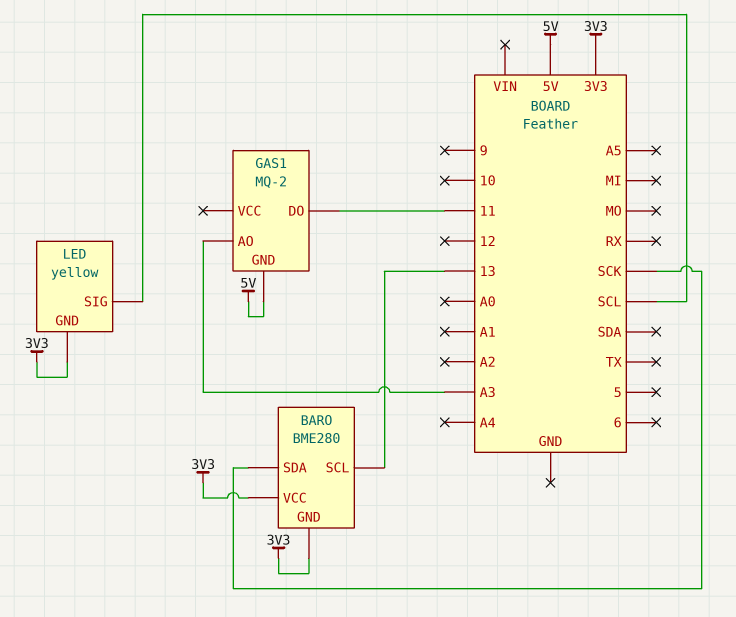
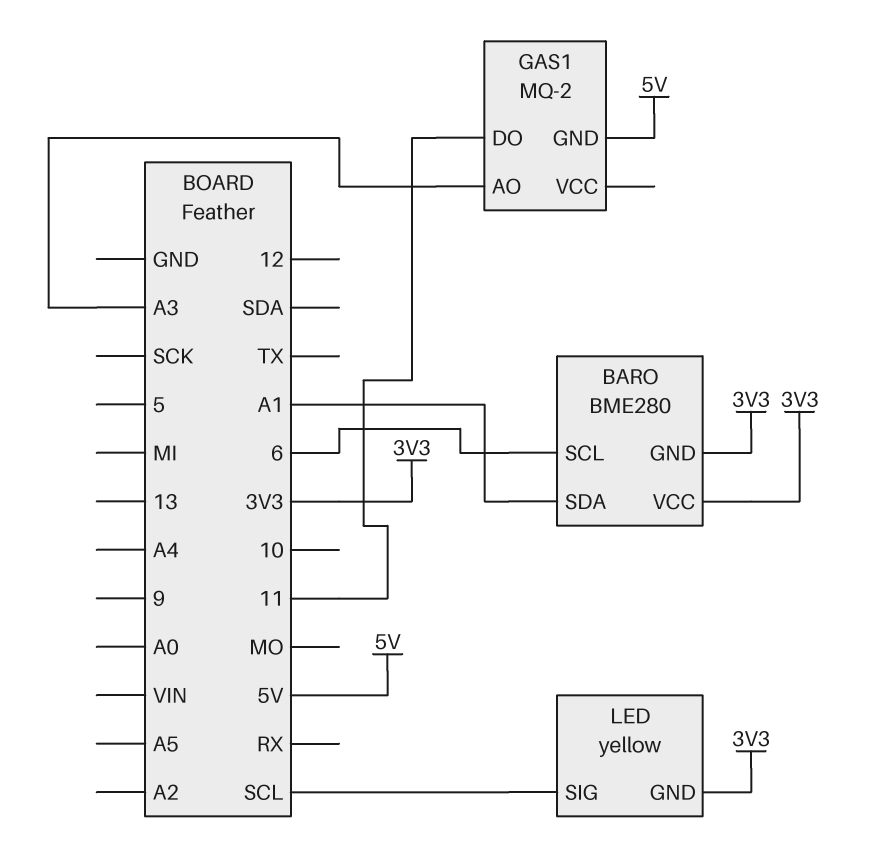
BARO pin SCL: 13 -> 6
BARO pin SDA: SCK -> A1

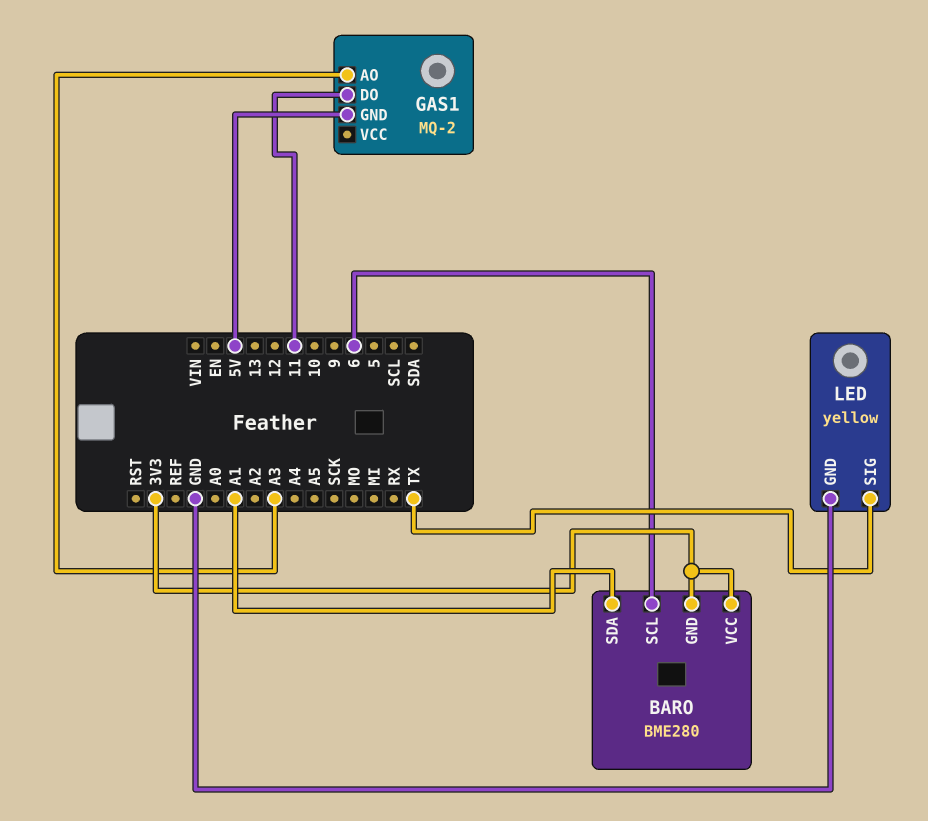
LED pin GND: 3V3 -> GND
LED pin SIG: SCL -> TX

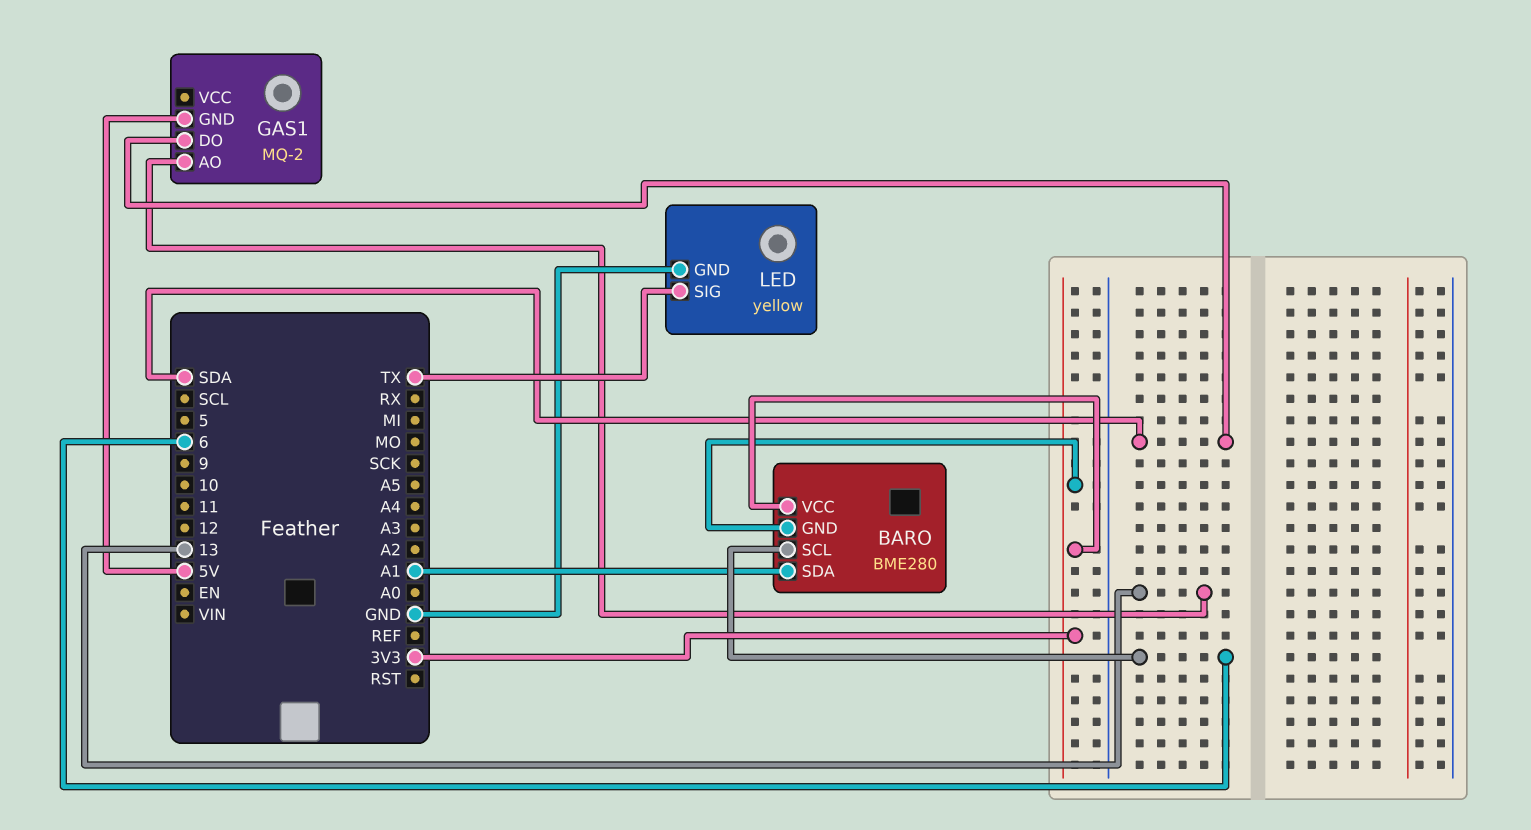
GAS1 pin AO: A3 -> 13
GAS1 pin DO: 11 -> SDA

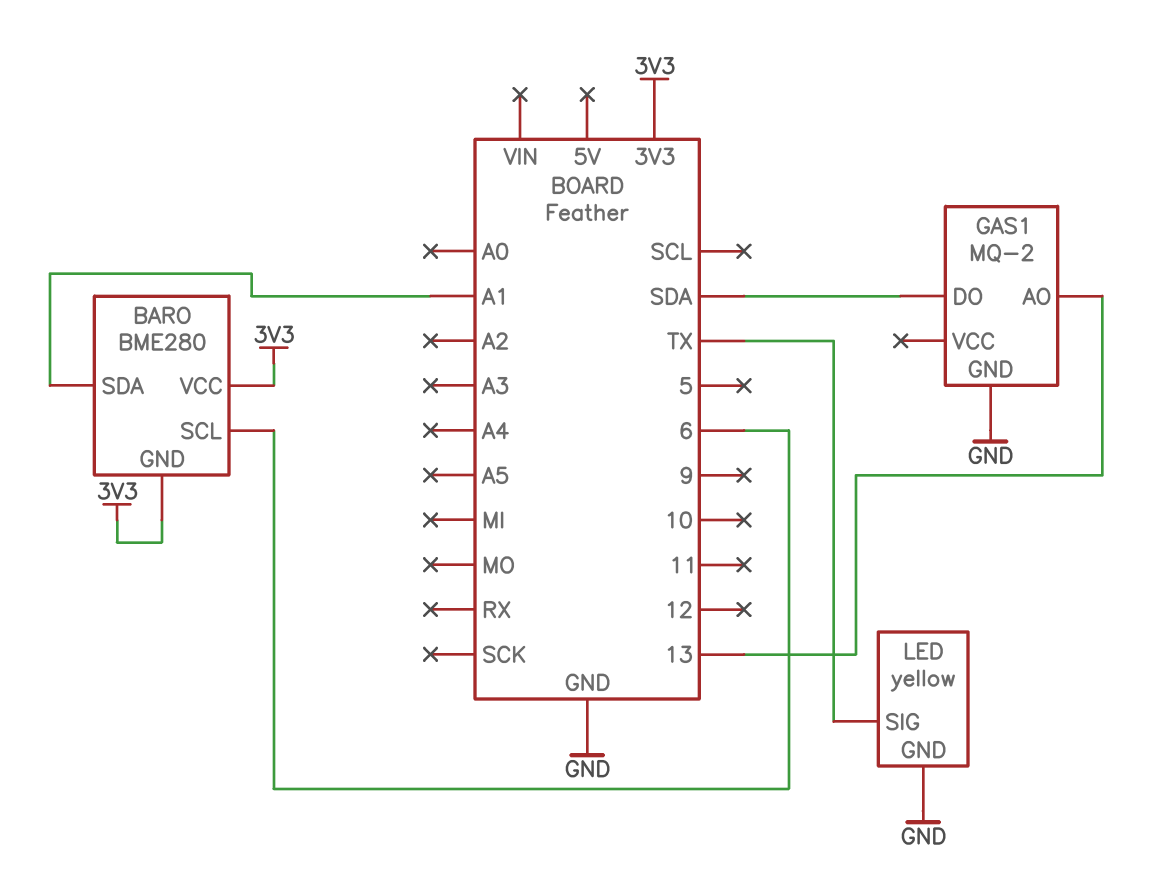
GAS1 pin GND: 5V -> GND

